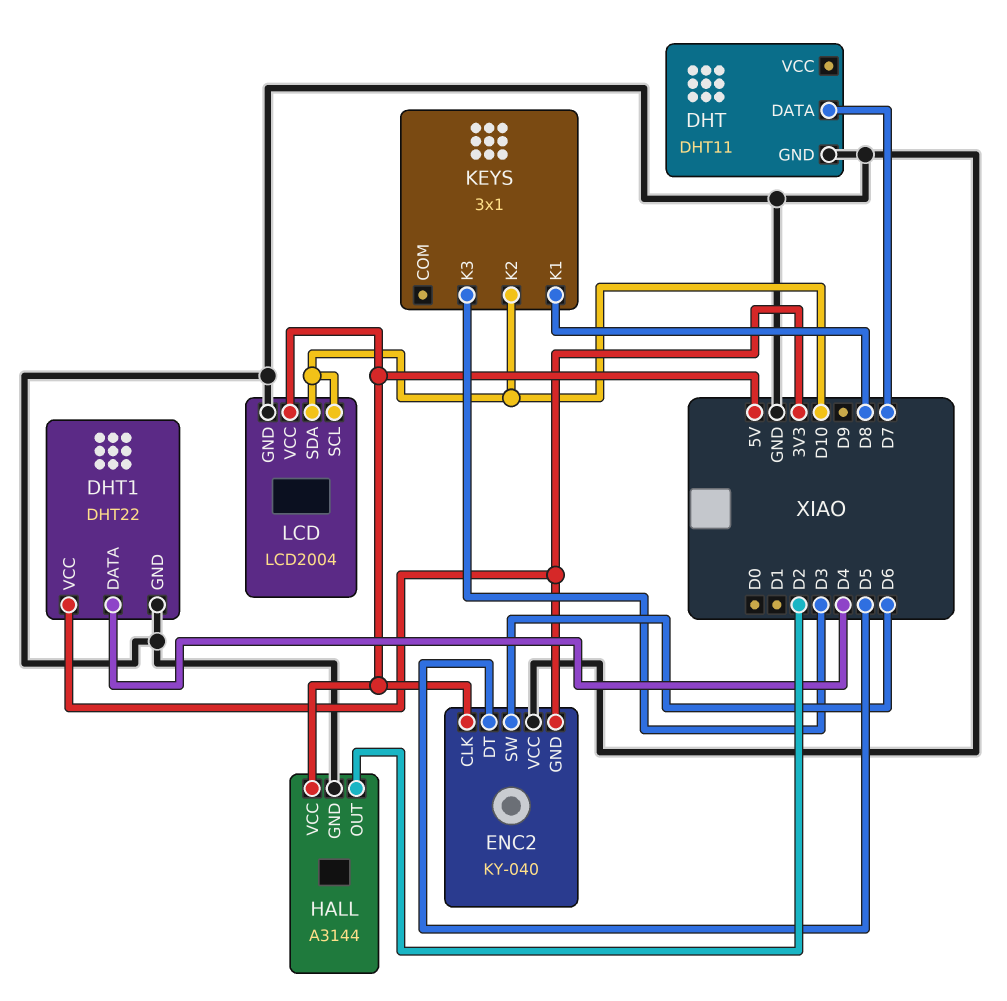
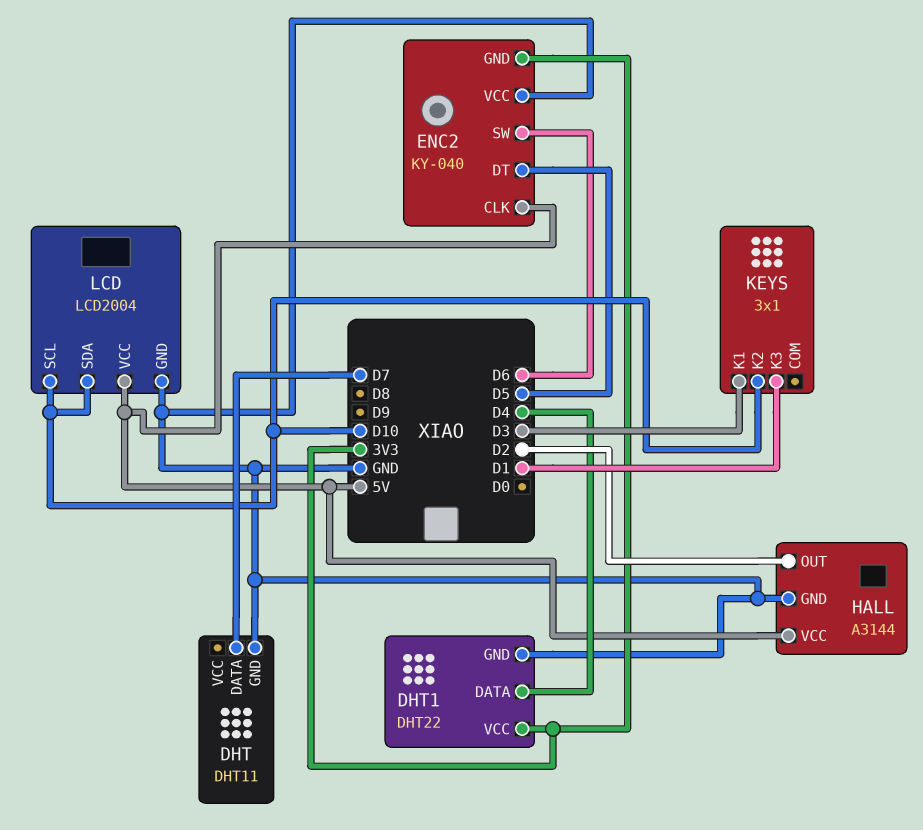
KEYS pin K1: D8 -> D3
KEYS pin K3: D3 -> D1

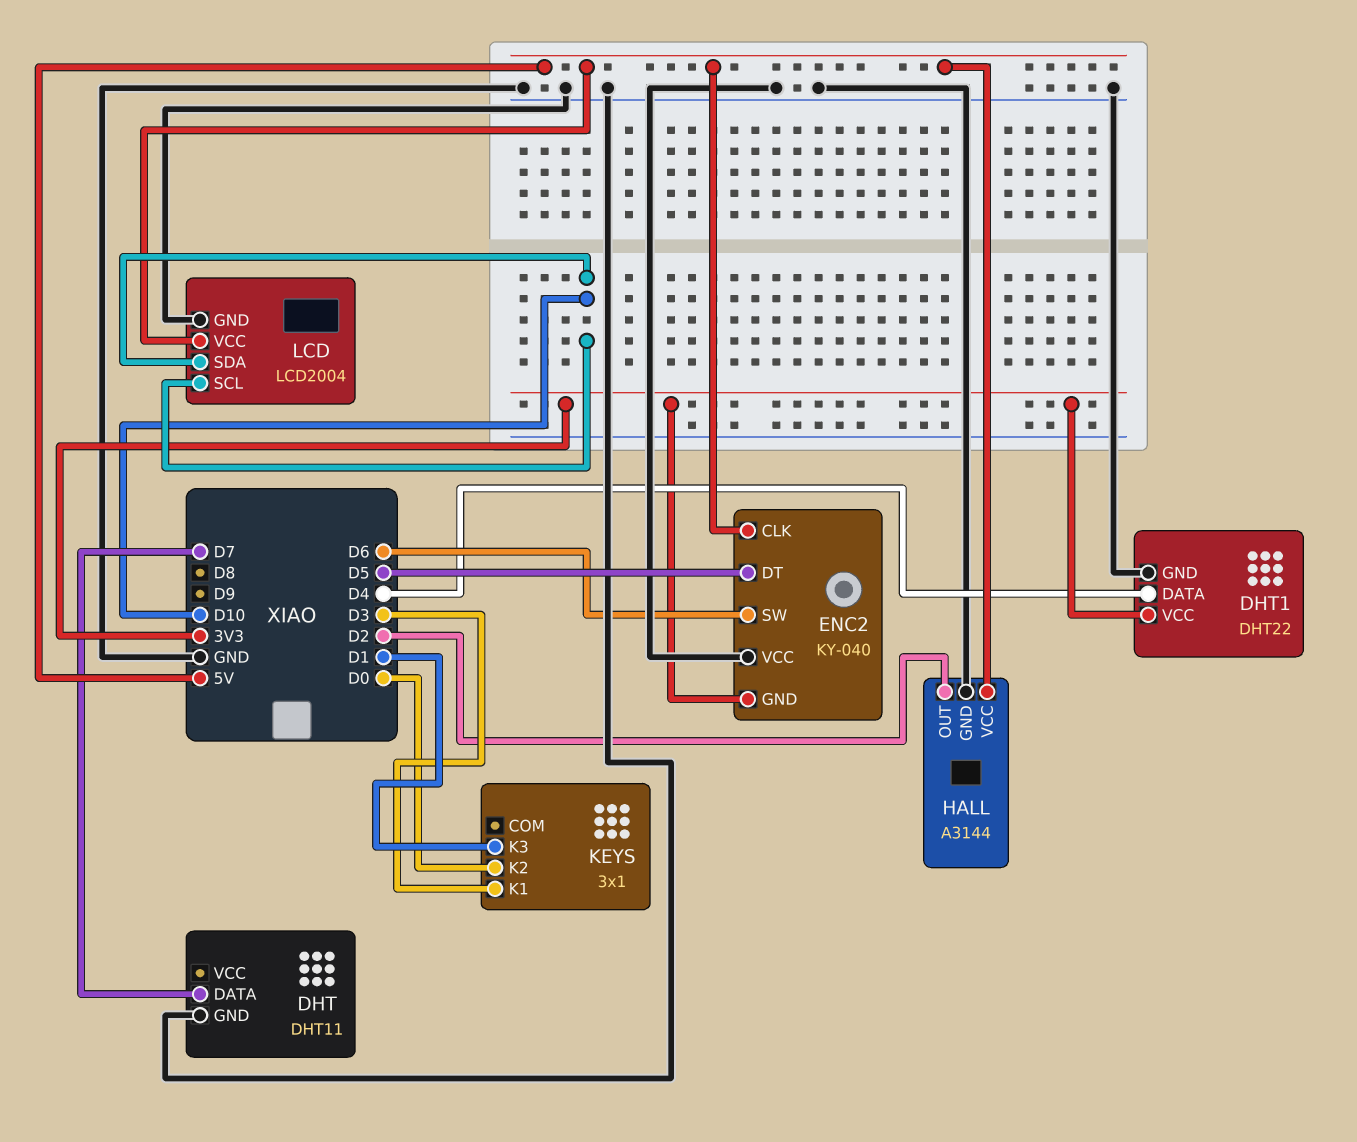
KEYS pin K2: D10 -> D0

